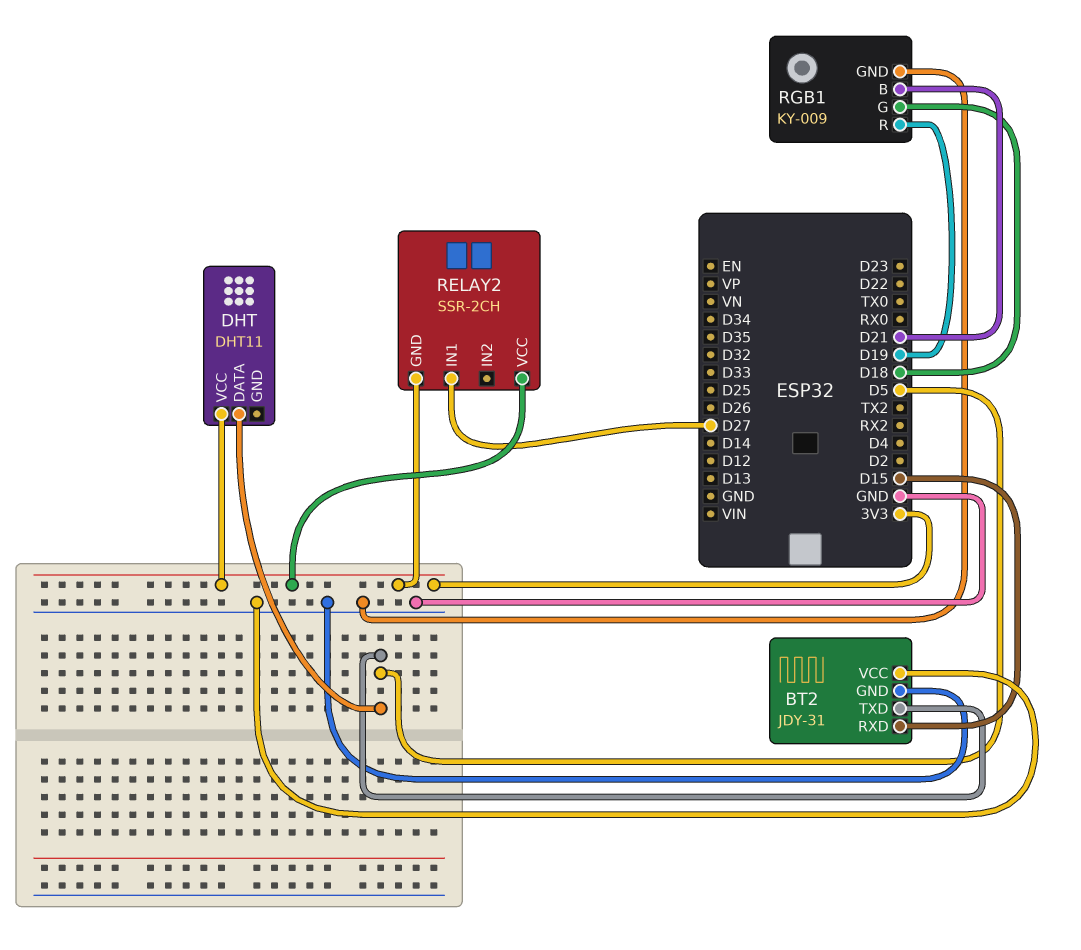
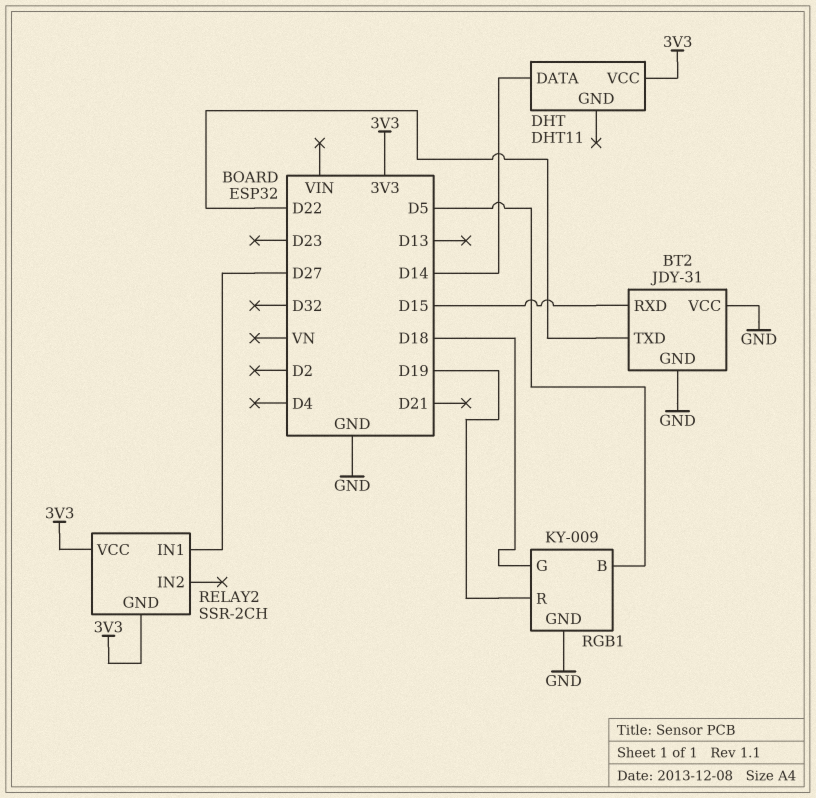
BT2 pin TXD: D5 -> D22
DHT pin DATA: D5 -> D14
RGB1 pin B: D21 -> D5

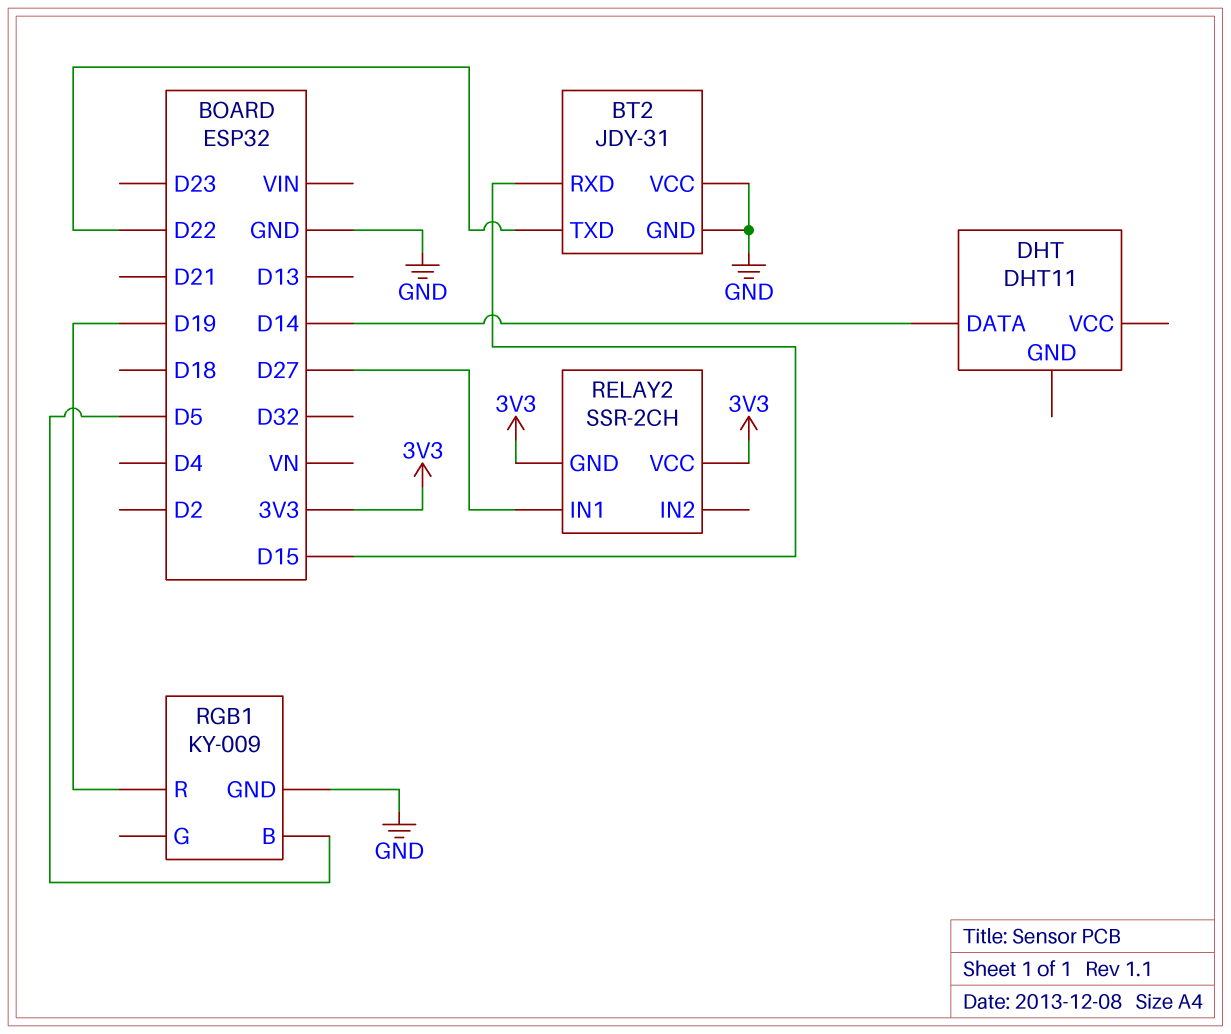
DHT pin VCC: 3V3 -> none
RGB1 pin G: D18 -> none

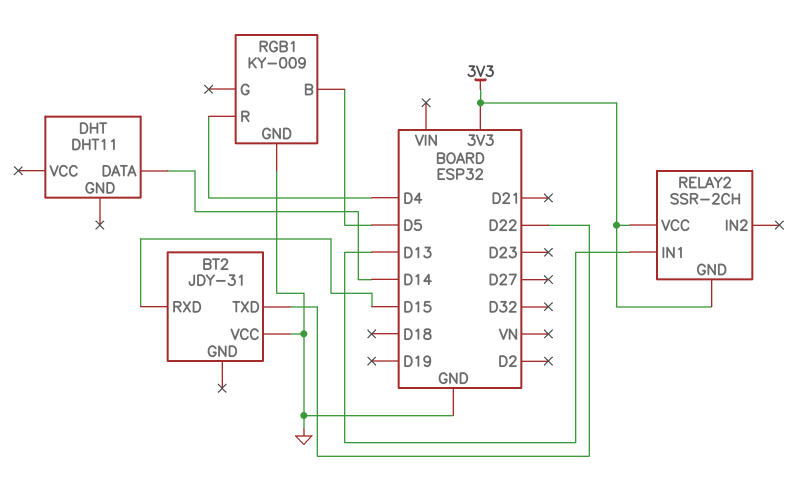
BT2 pin GND: GND -> none
RELAY2 pin IN1: D27 -> D13
RGB1 pin R: D19 -> D4

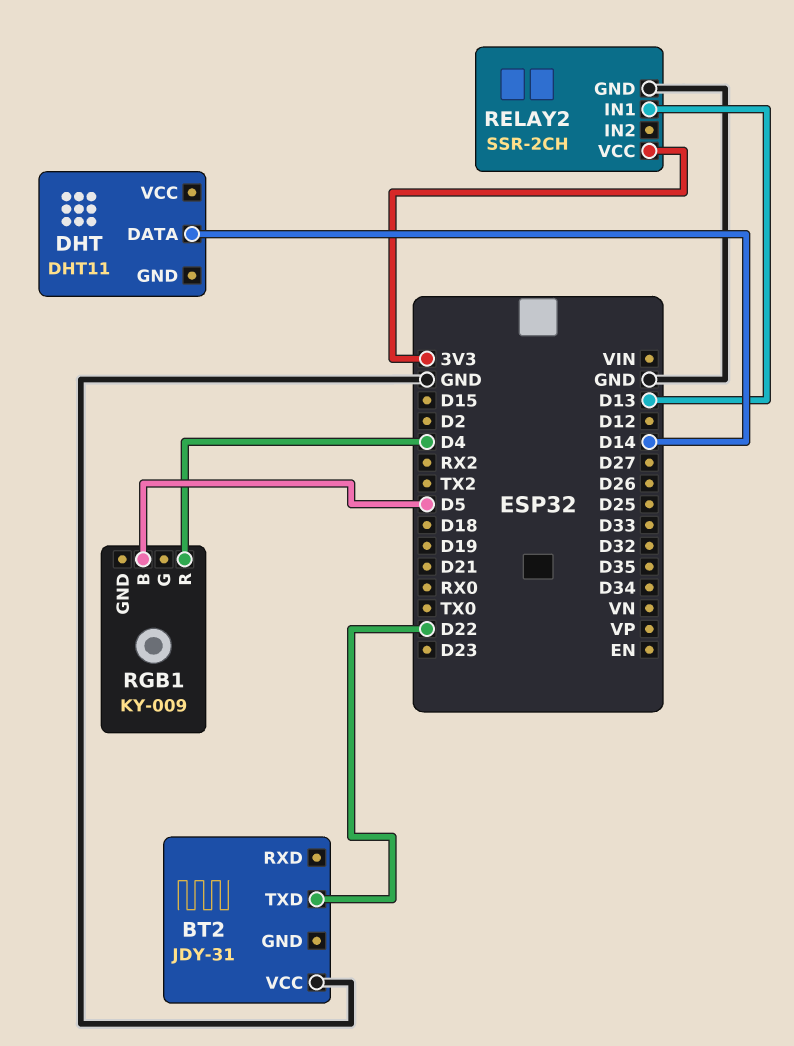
BT2 pin RXD: D15 -> none
RELAY2 pin GND: 3V3 -> GND
RGB1 pin GND: GND -> none

